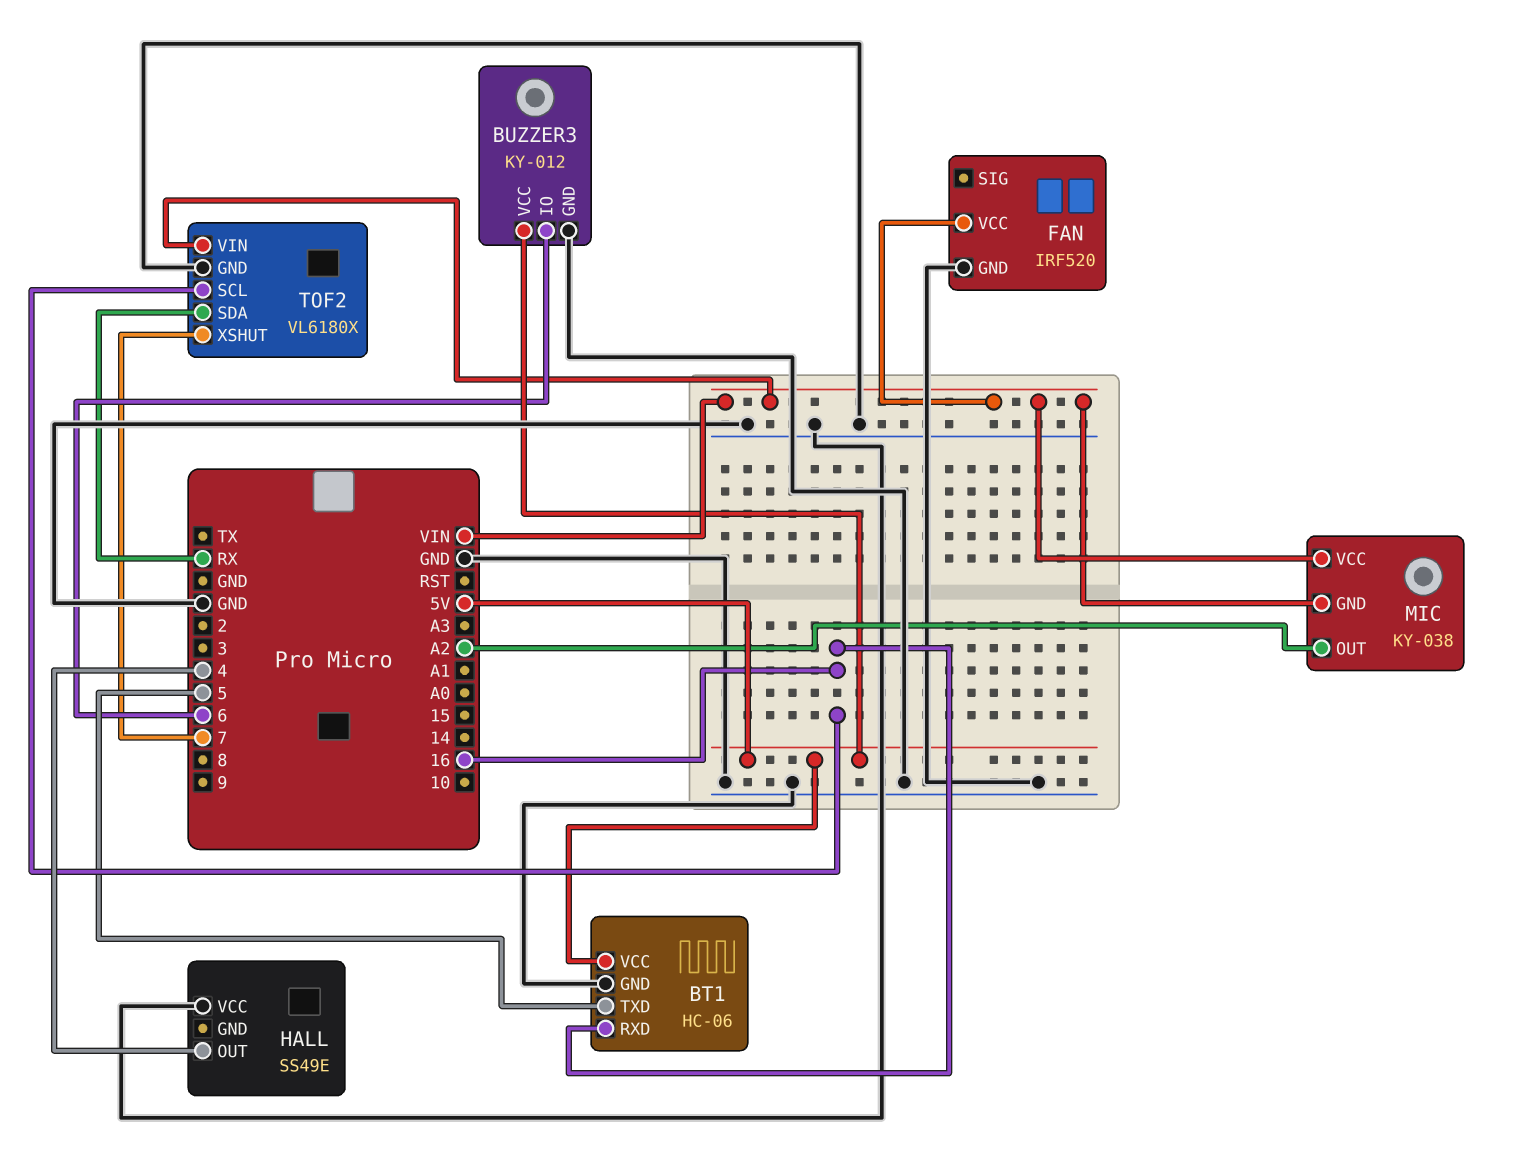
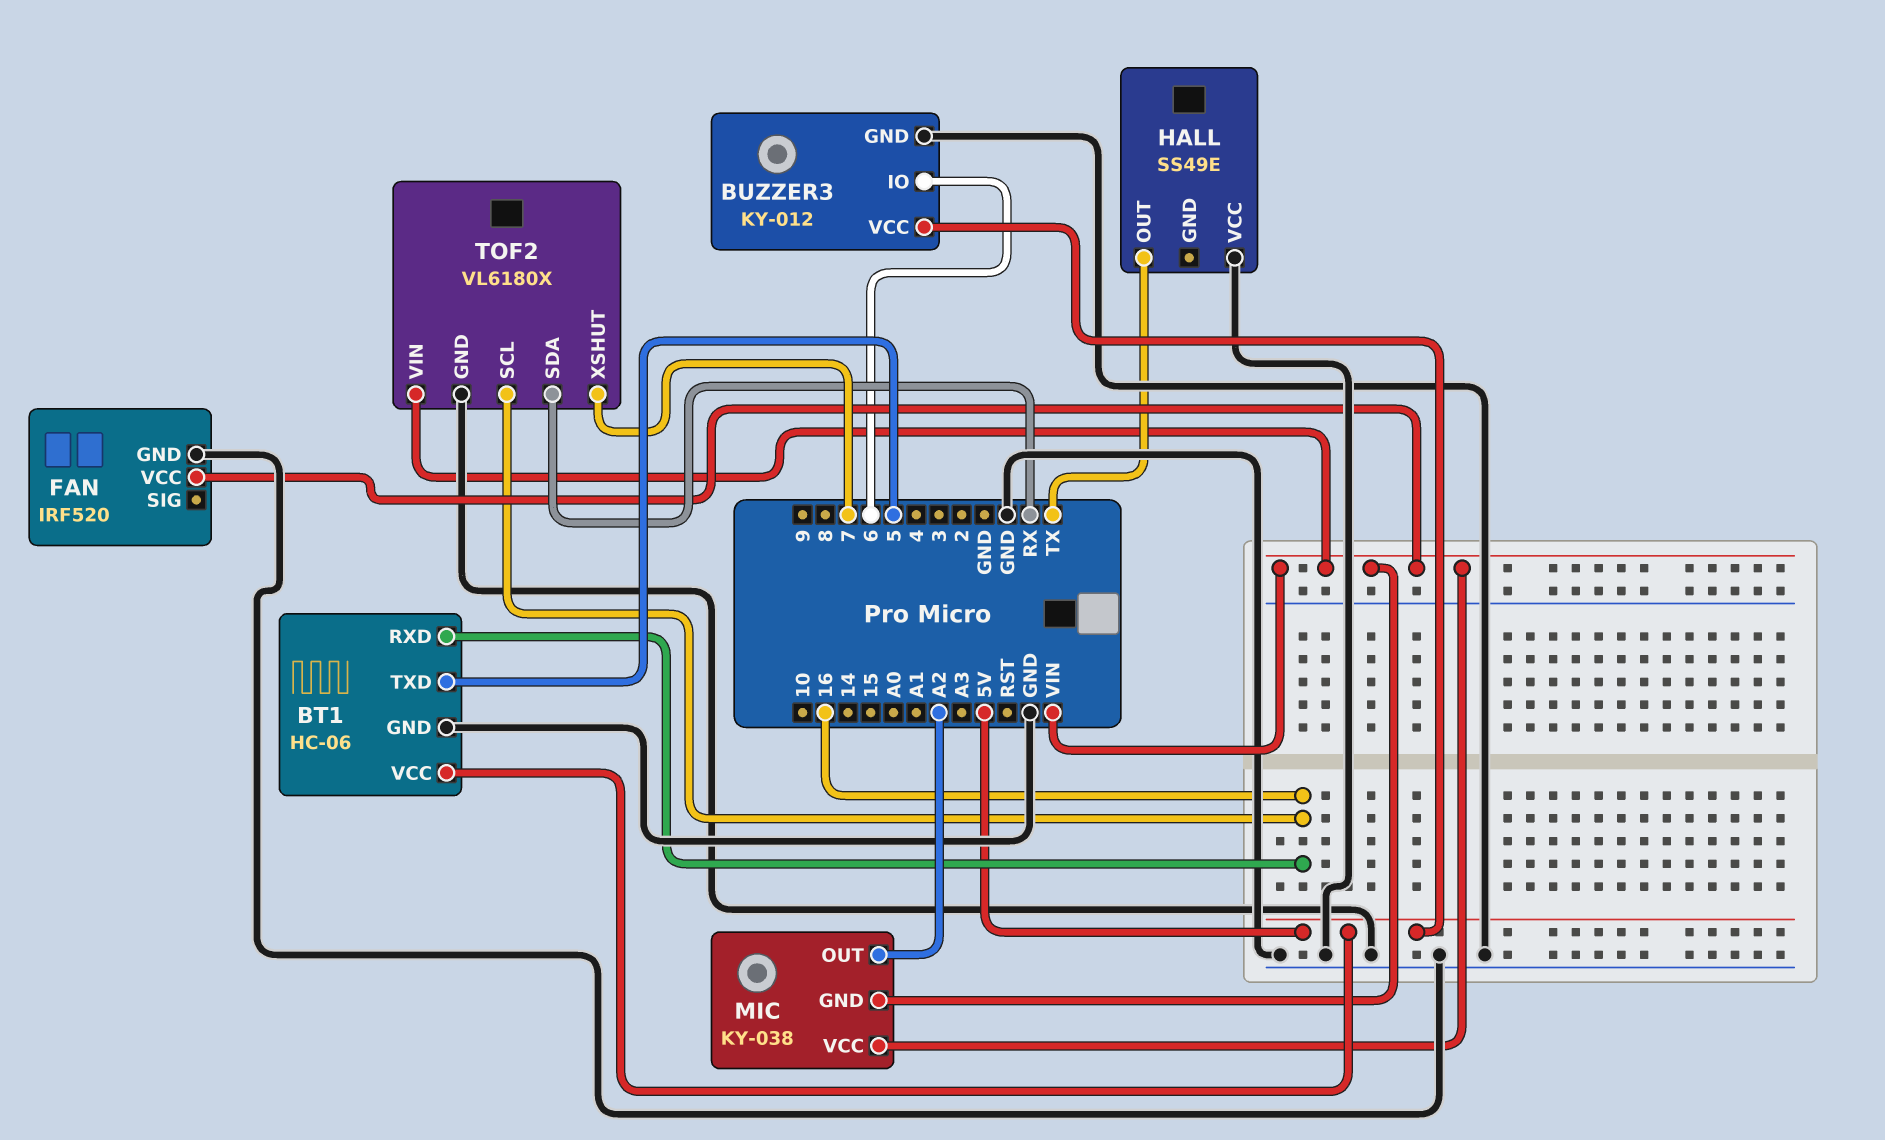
HALL pin OUT: 4 -> TX

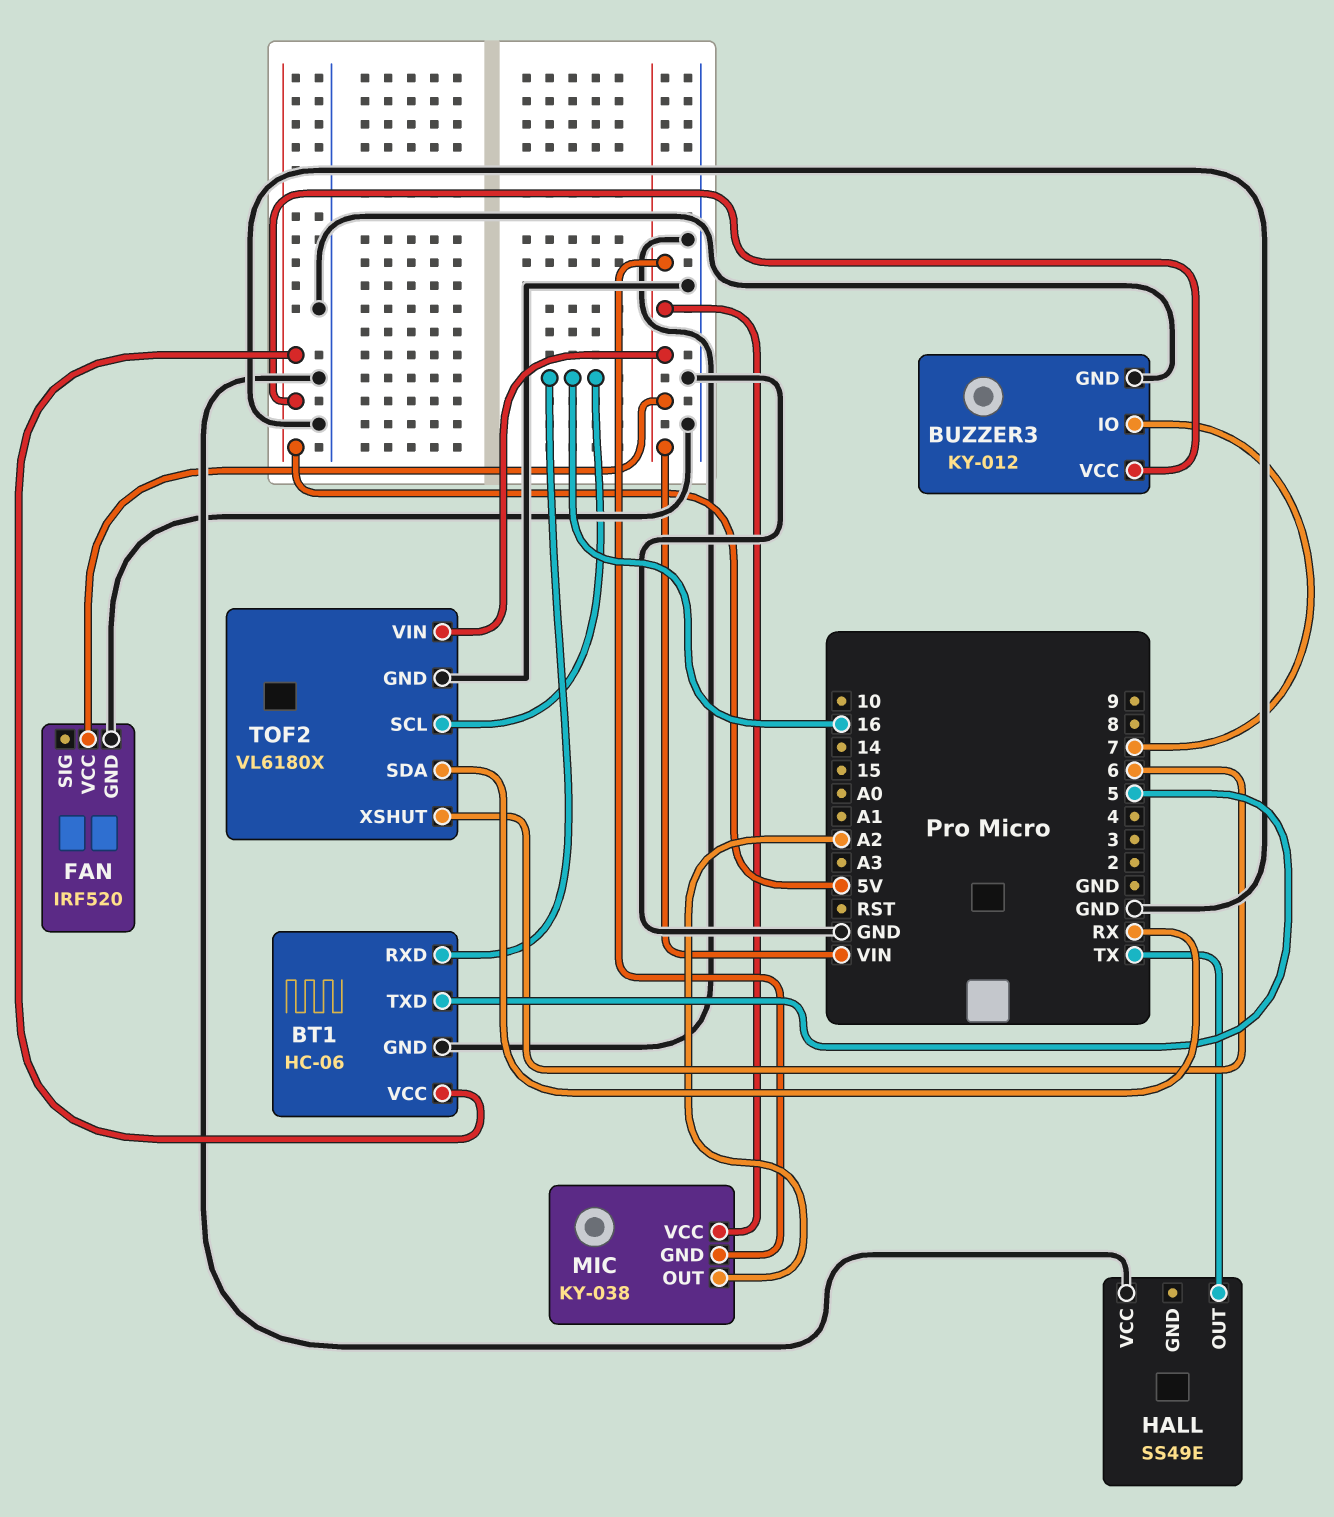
BUZZER3 pin IO: 6 -> 7
TOF2 pin XSHUT: 7 -> 6

